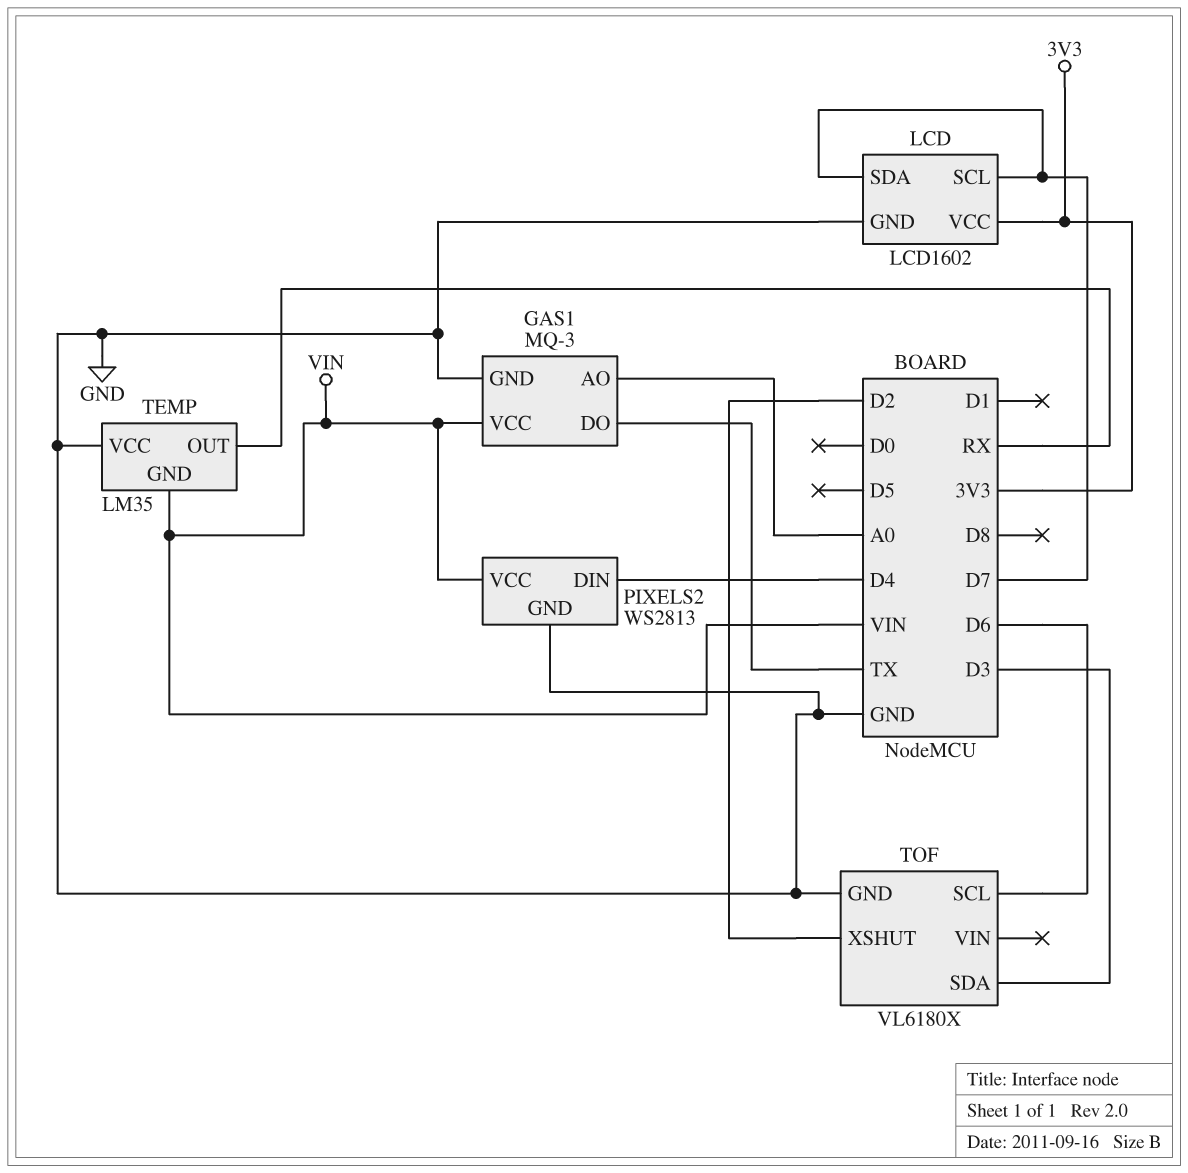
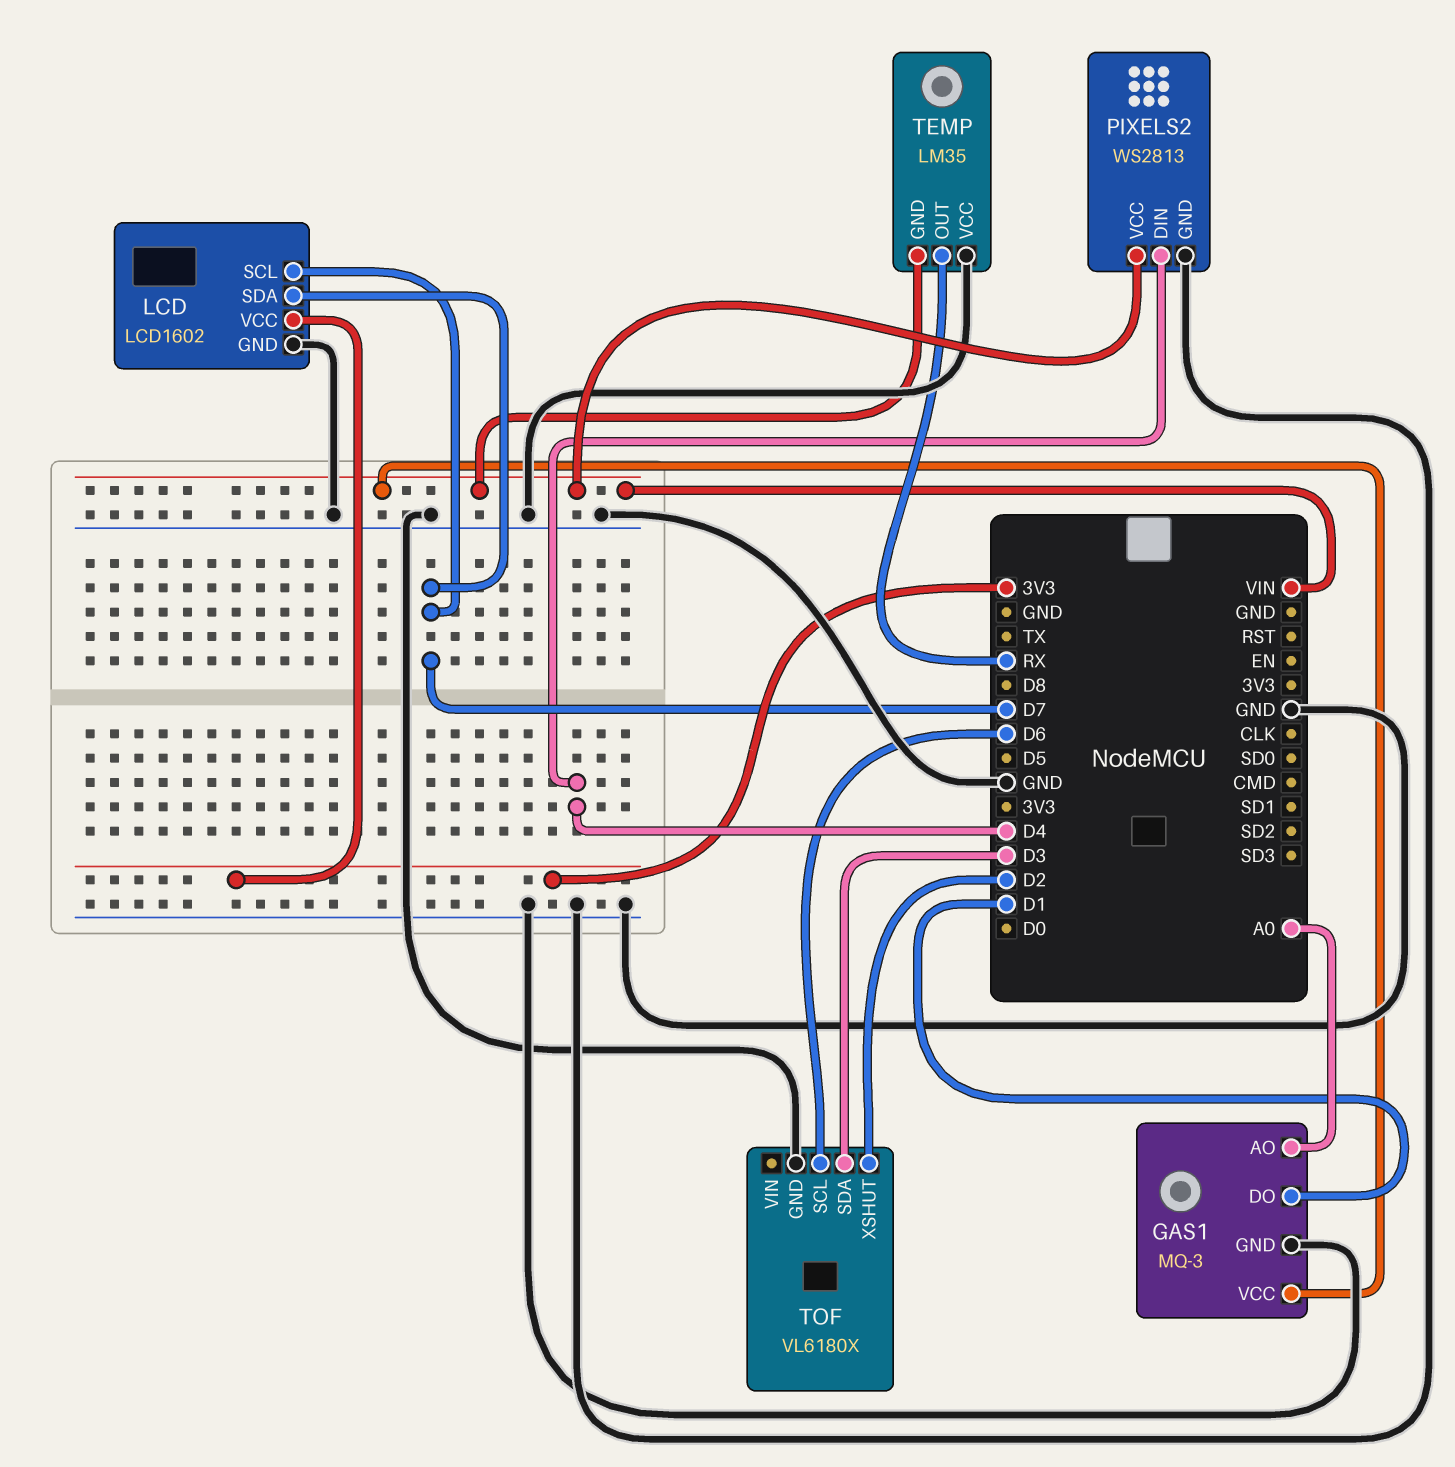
GAS1 pin DO: TX -> D1

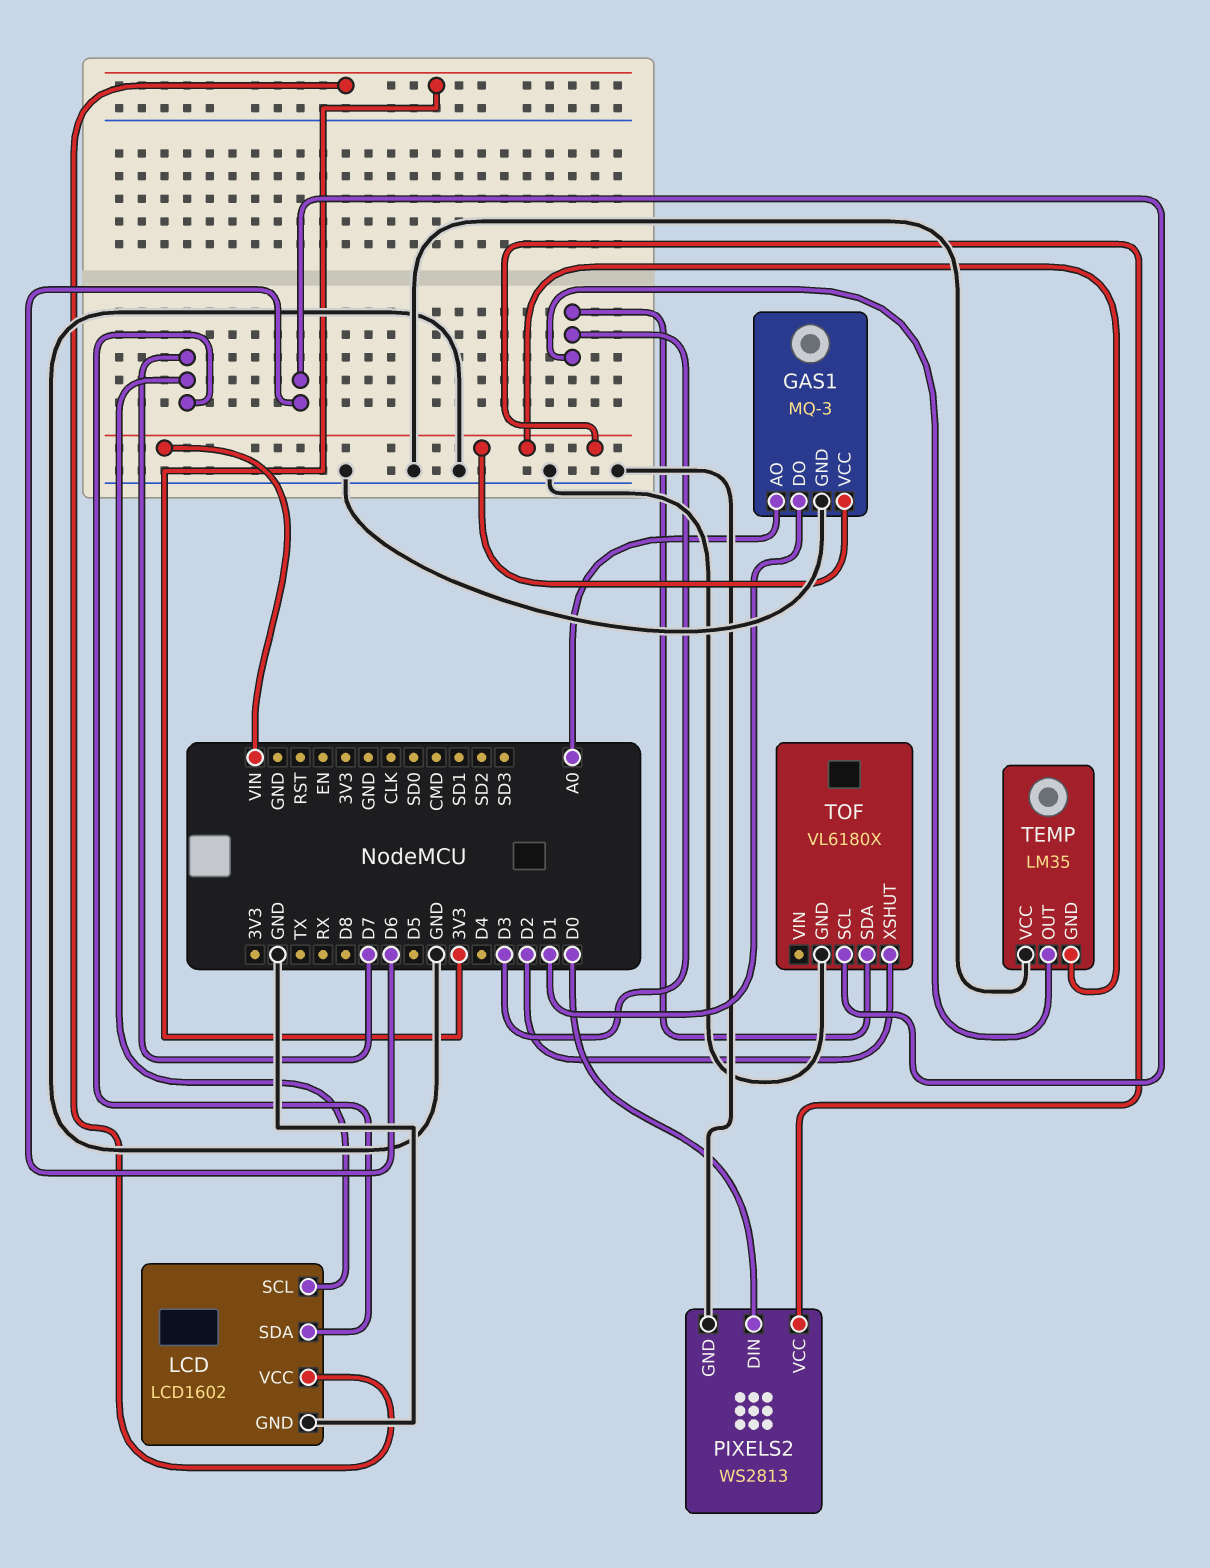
PIXELS2 pin DIN: D4 -> D0
TEMP pin OUT: RX -> D3

